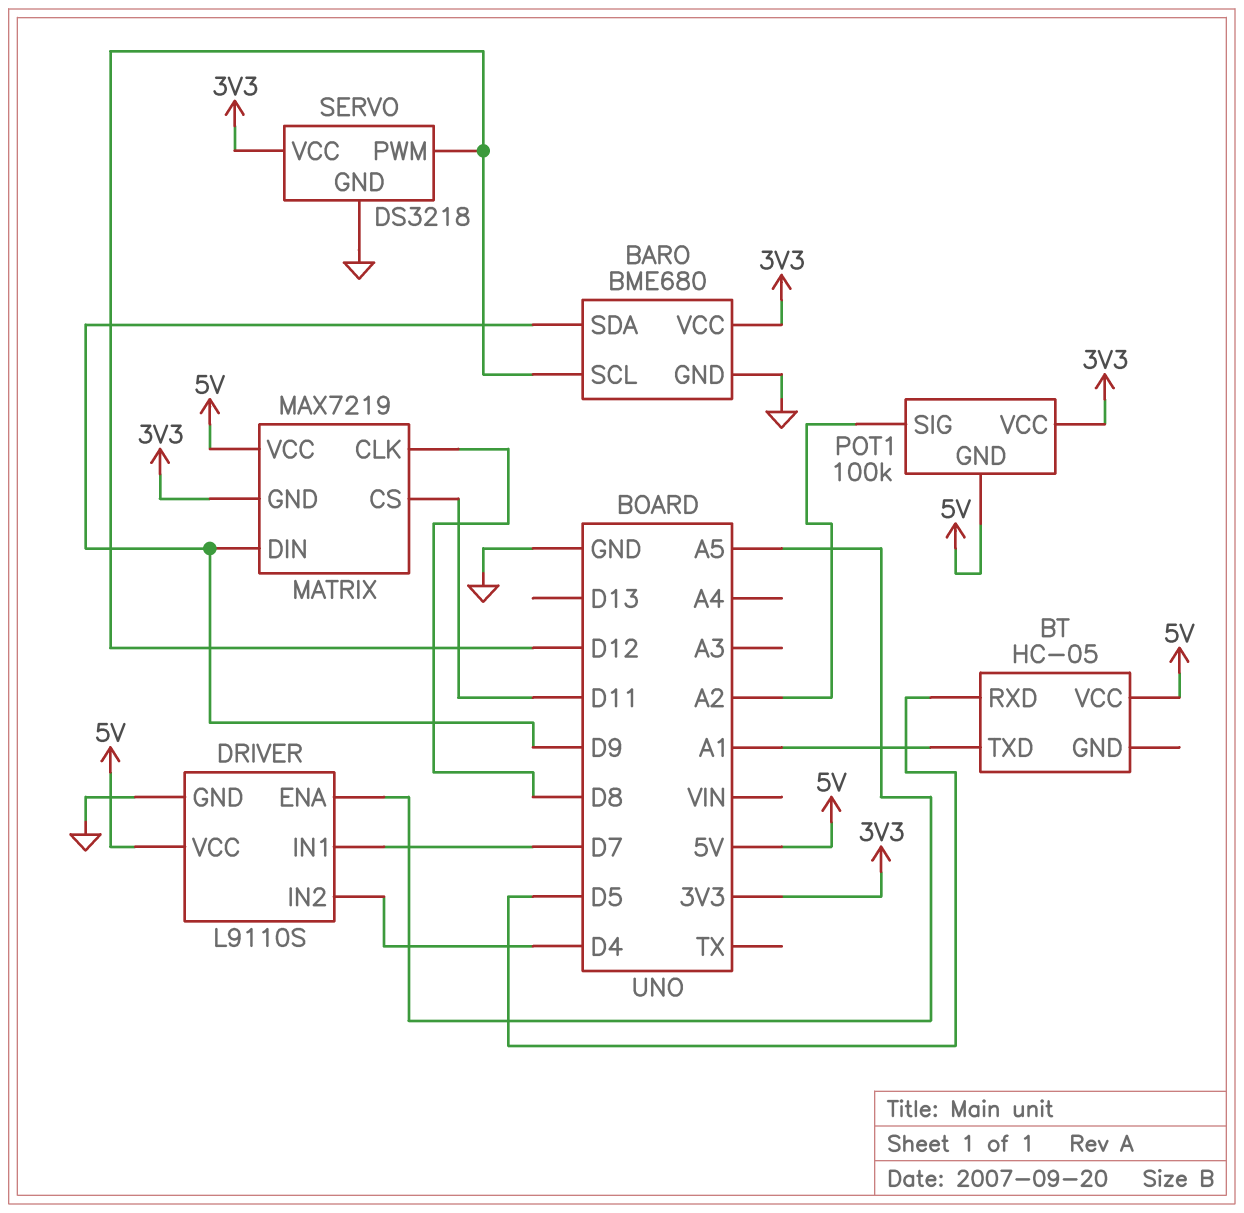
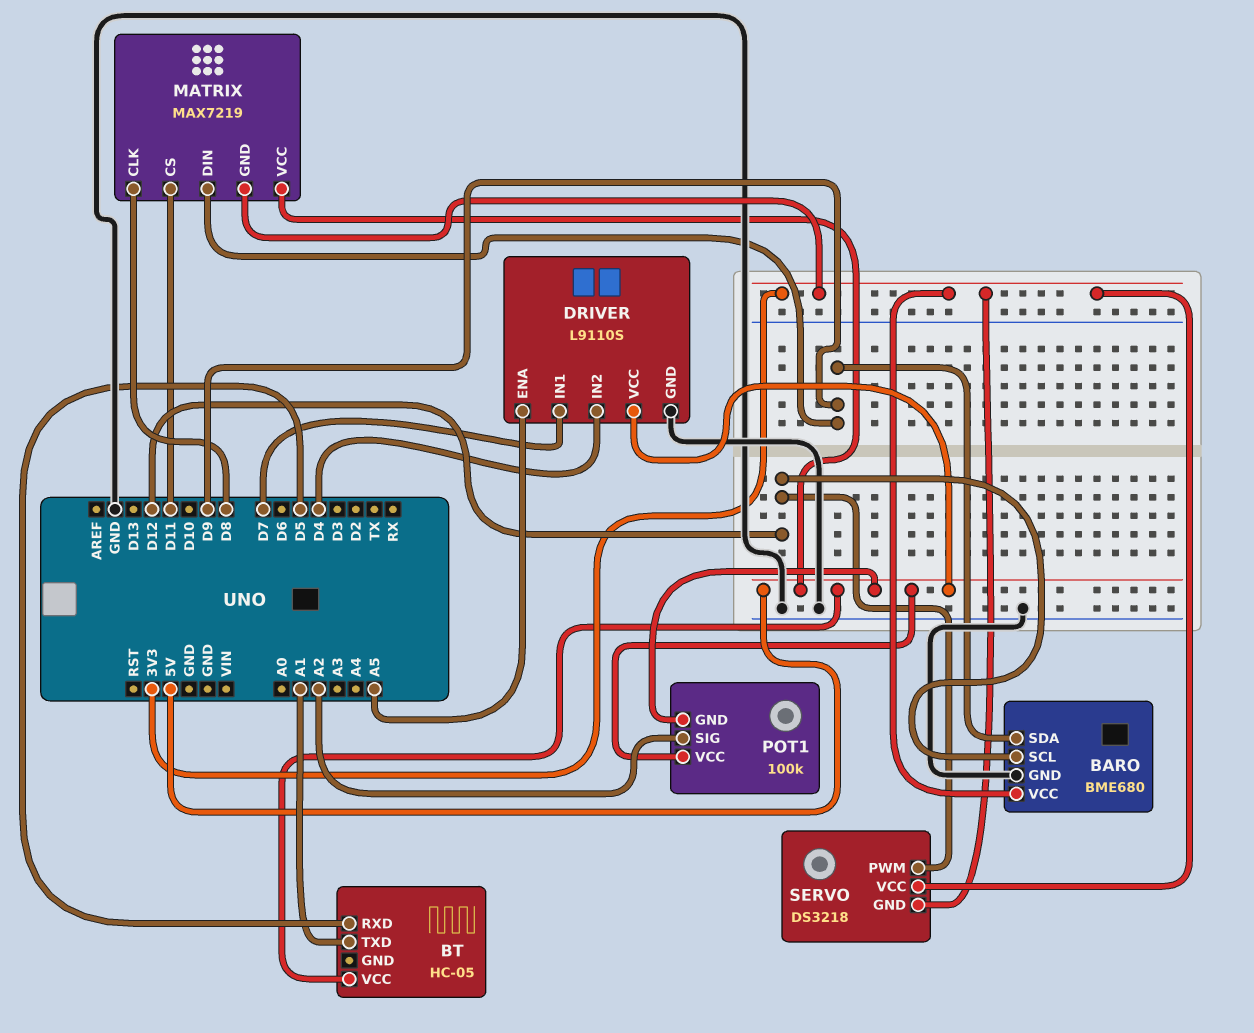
POT1 pin VCC: 3V3 -> 5V
SERVO pin GND: GND -> 3V3

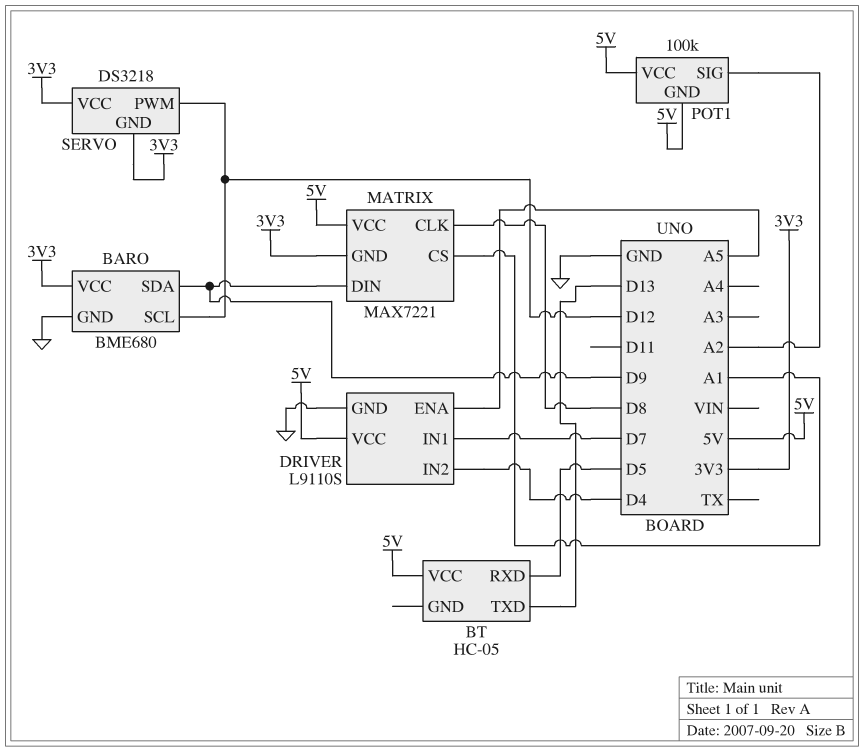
BT pin TXD: A1 -> D13
MATRIX: MAX7219 -> MAX7221
MATRIX pin CS: D11 -> A1

